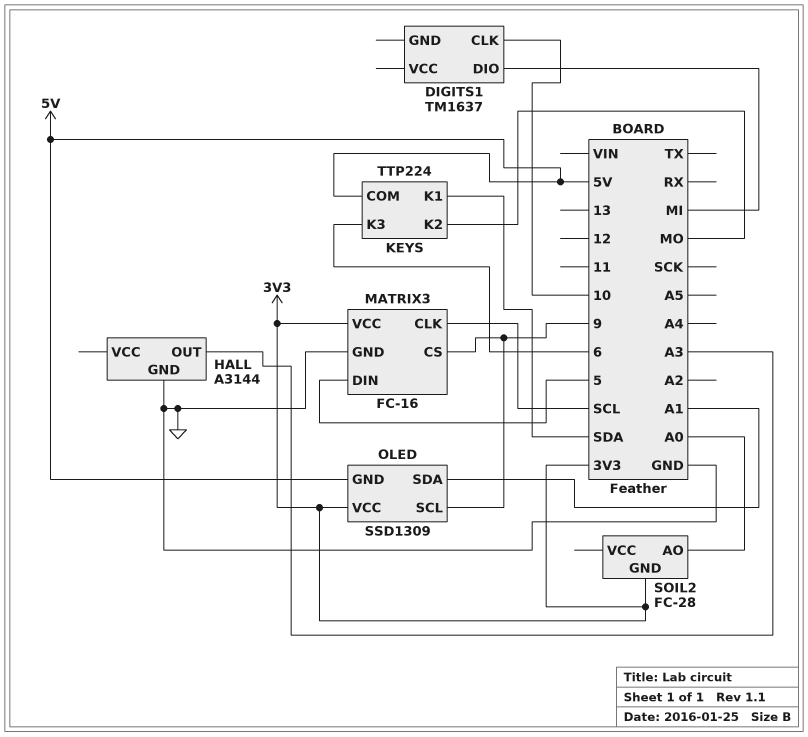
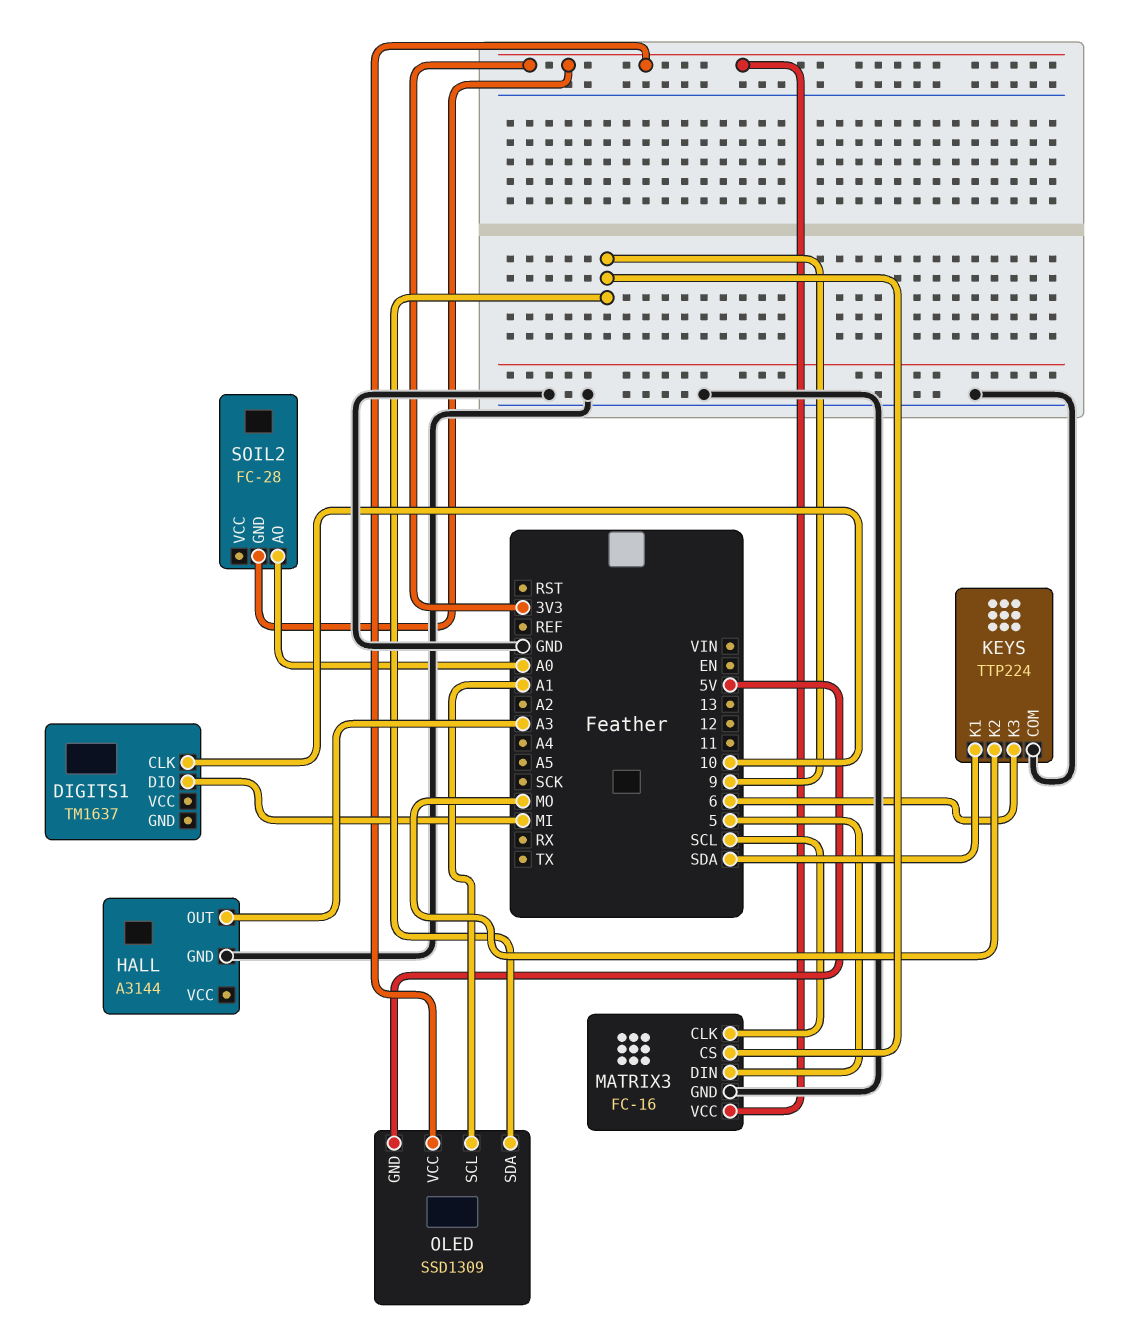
KEYS pin COM: 5V -> GND
OLED pin SCL: 9 -> A1
OLED pin SDA: A1 -> 9

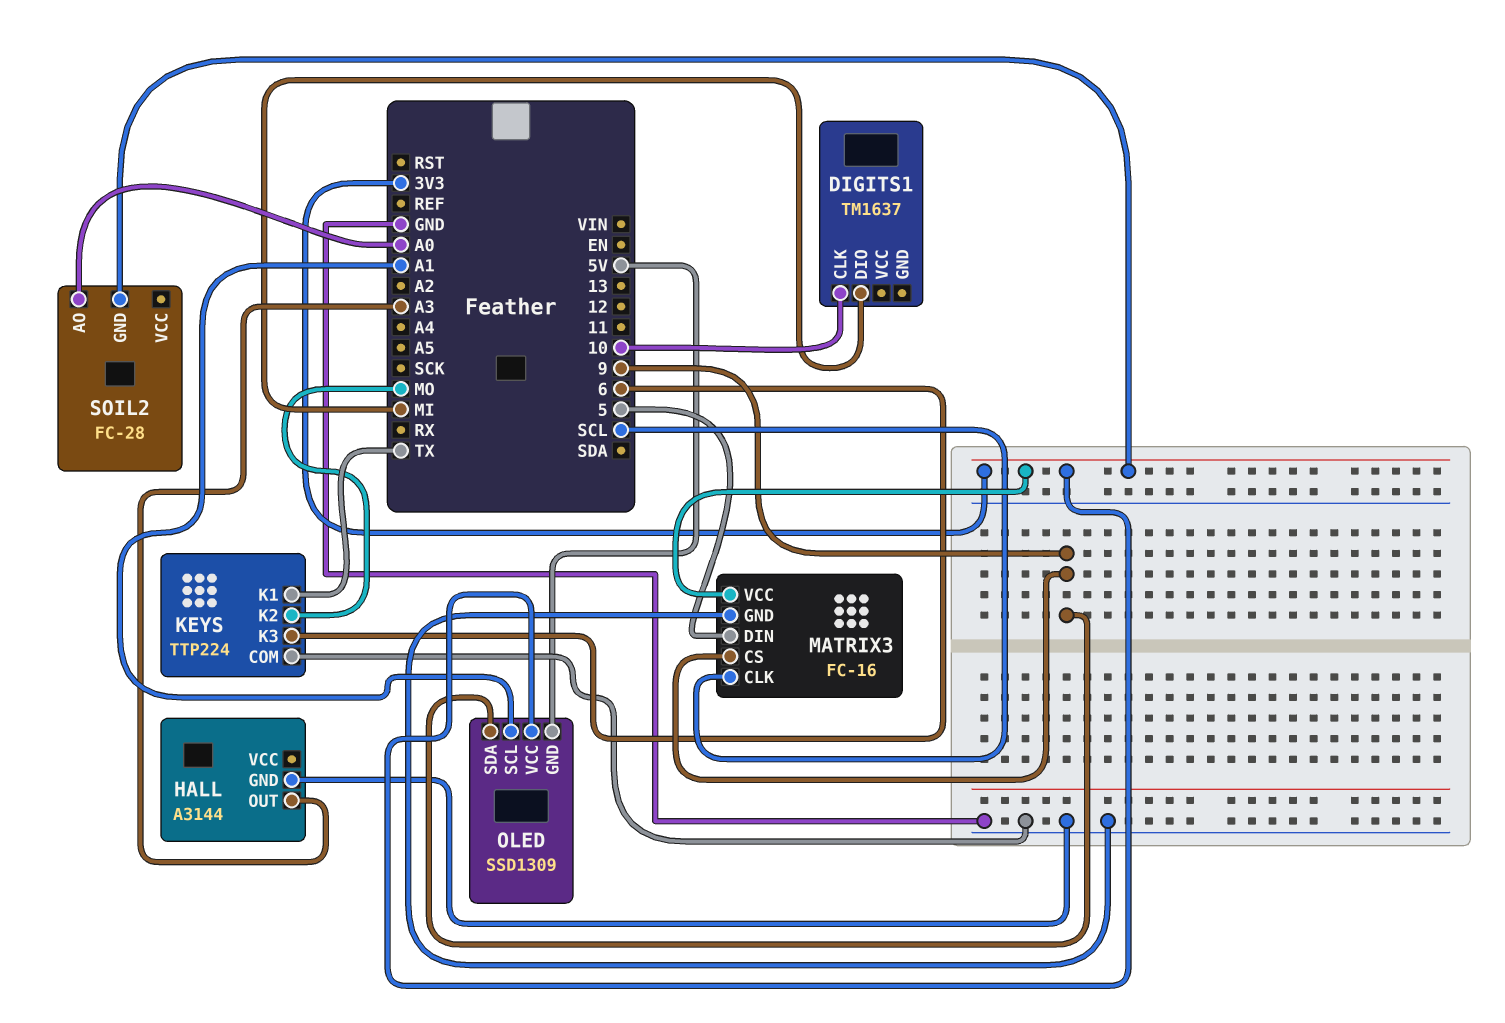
KEYS pin K1: SDA -> TX

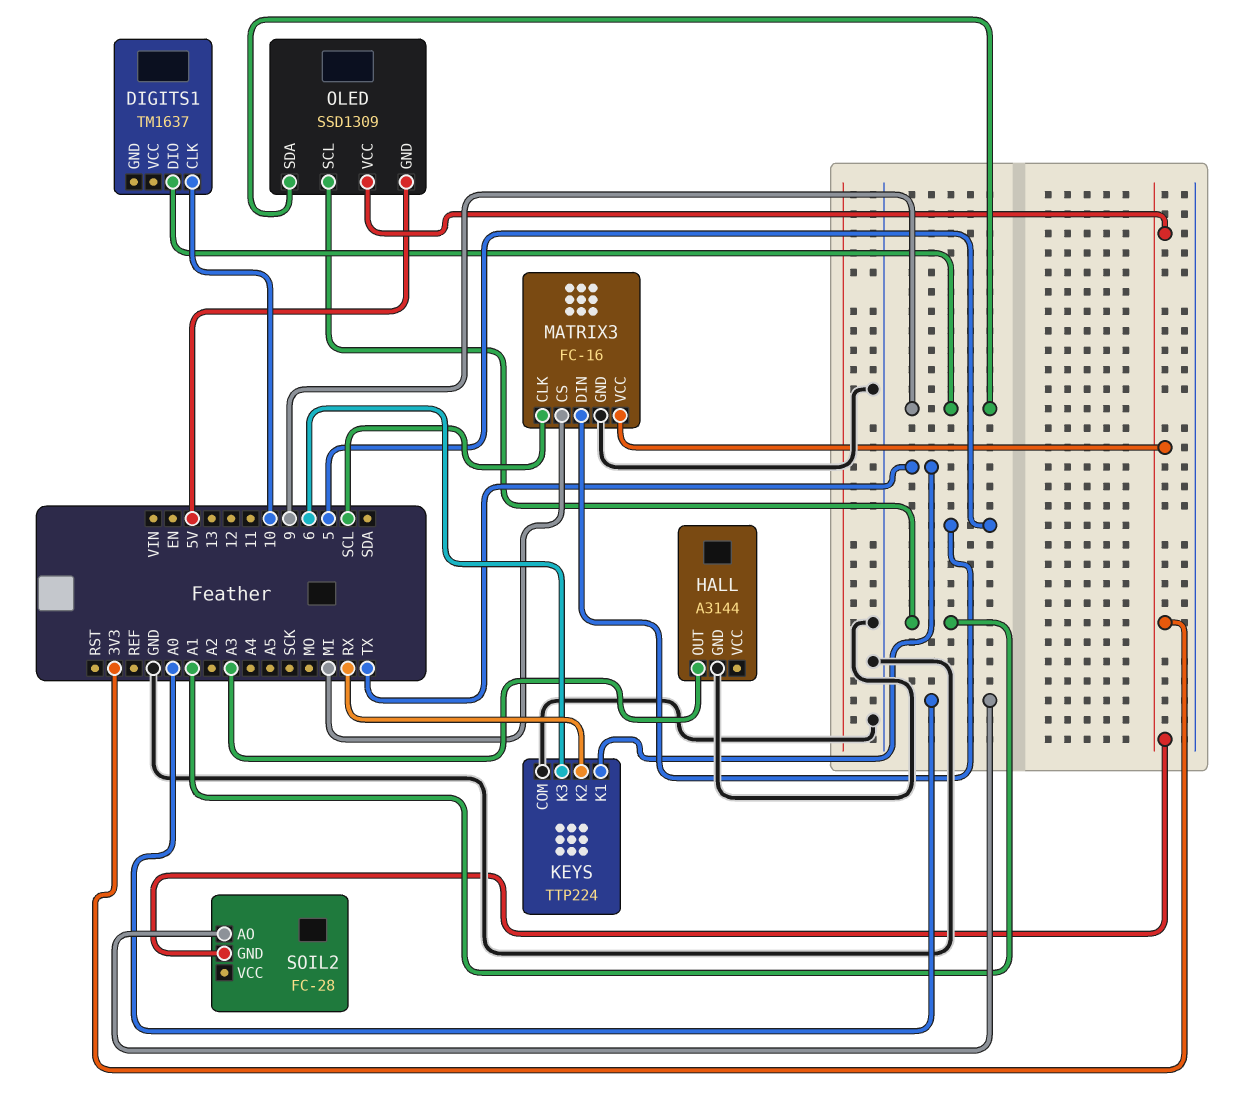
DIGITS1 pin DIO: MI -> 9
KEYS pin K2: MO -> RX
MATRIX3 pin CS: 9 -> MI

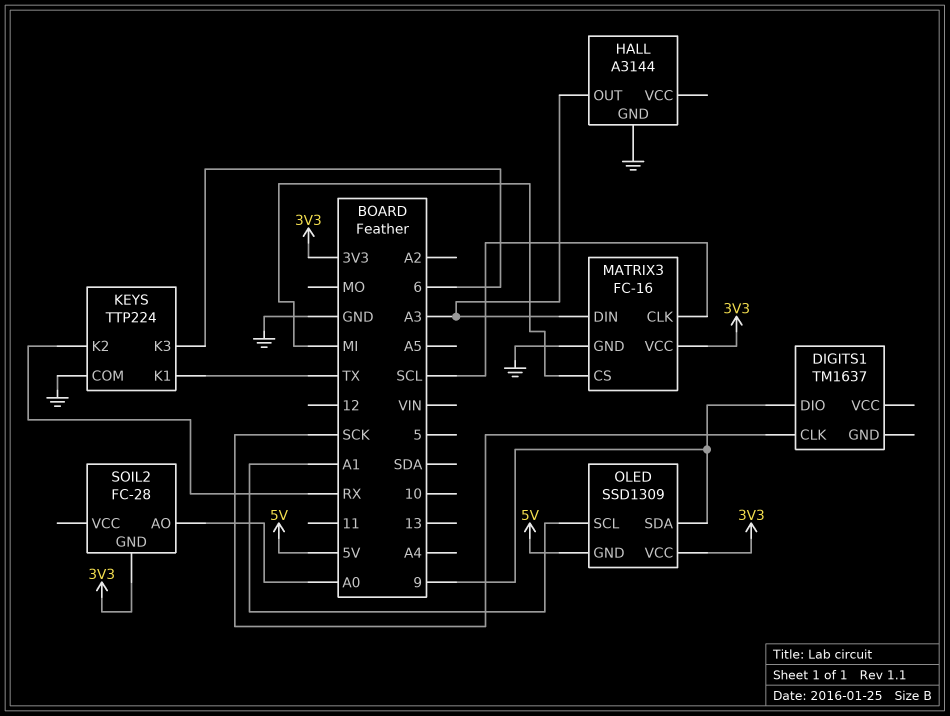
DIGITS1 pin CLK: 10 -> SCK
MATRIX3 pin DIN: 5 -> A3

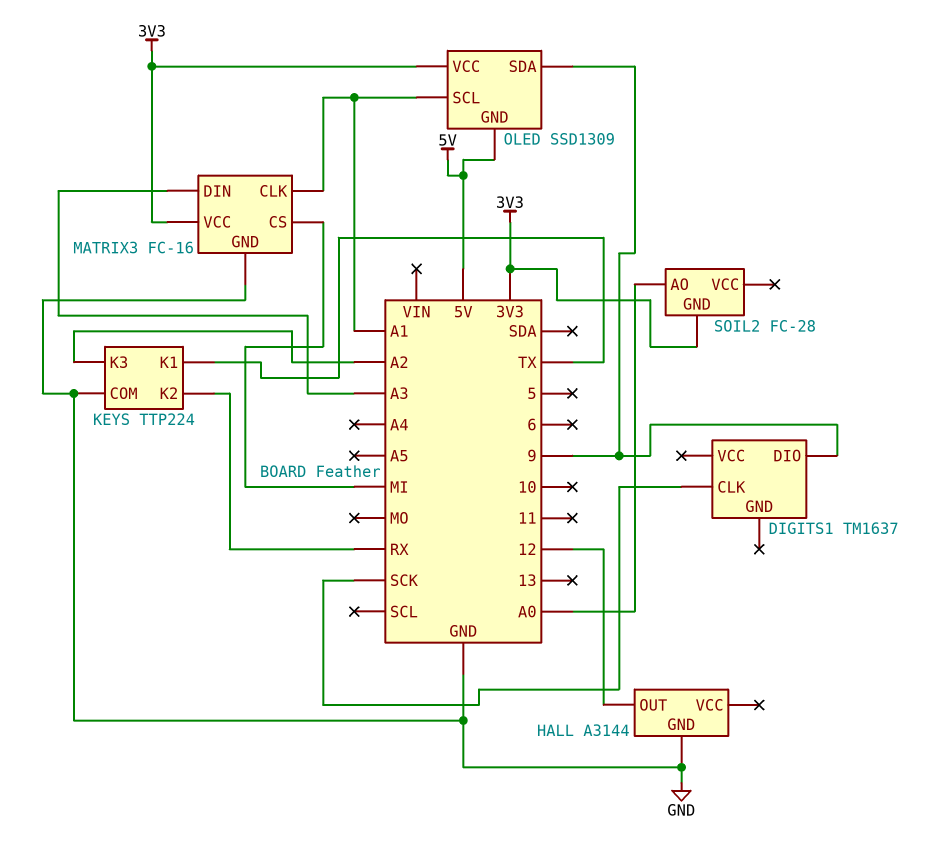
HALL pin OUT: A3 -> 12
KEYS pin K3: 6 -> A2
MATRIX3 pin CLK: SCL -> A1

